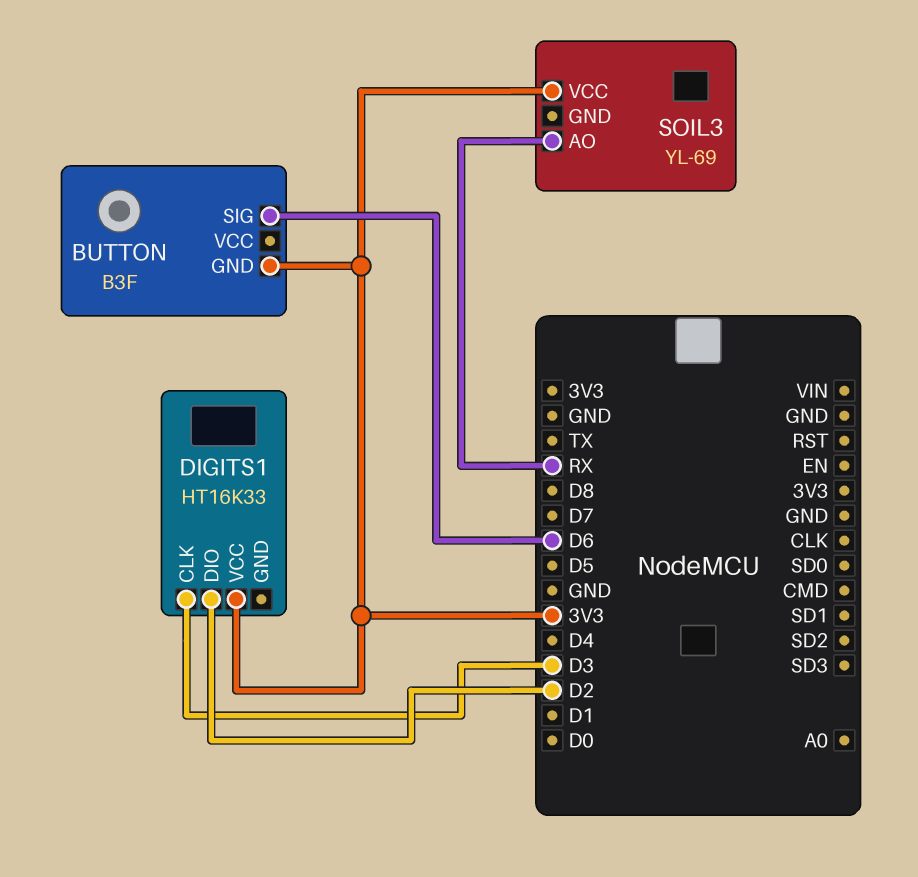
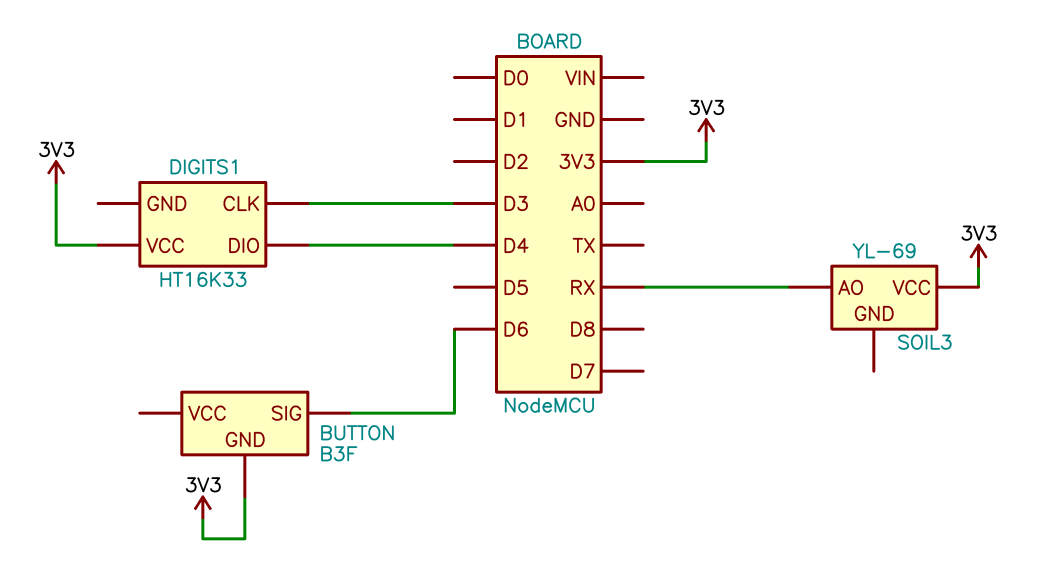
DIGITS1 pin DIO: D2 -> D4

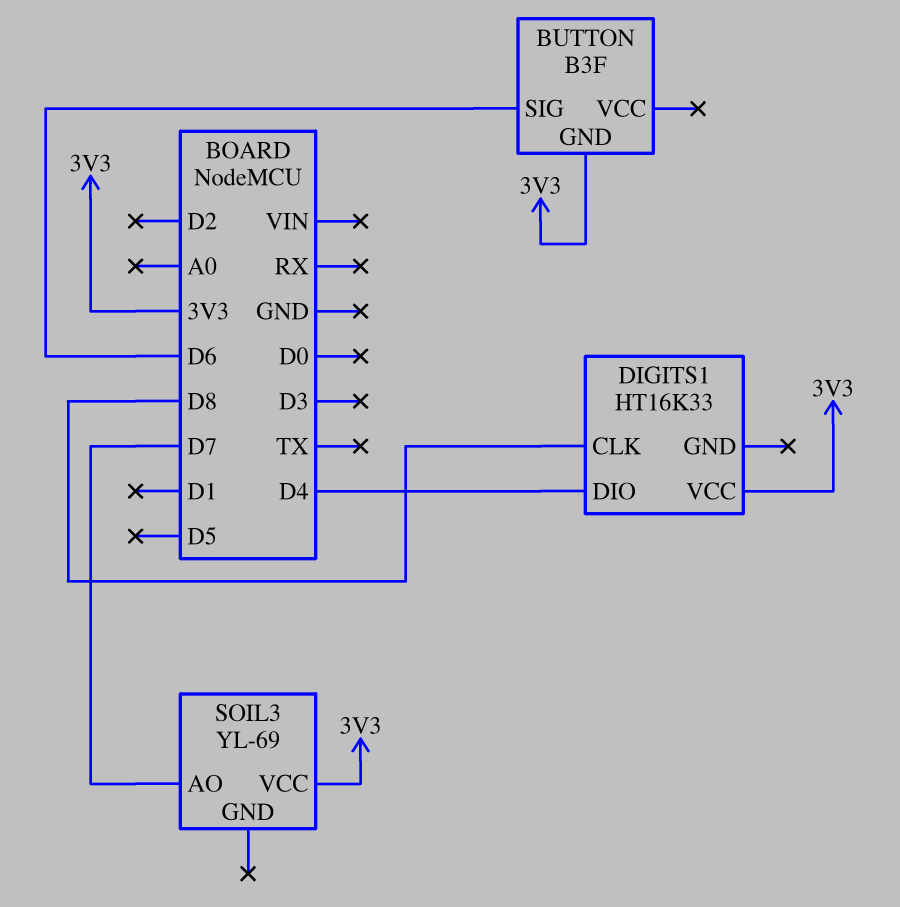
DIGITS1 pin CLK: D3 -> D8
SOIL3 pin AO: RX -> D7

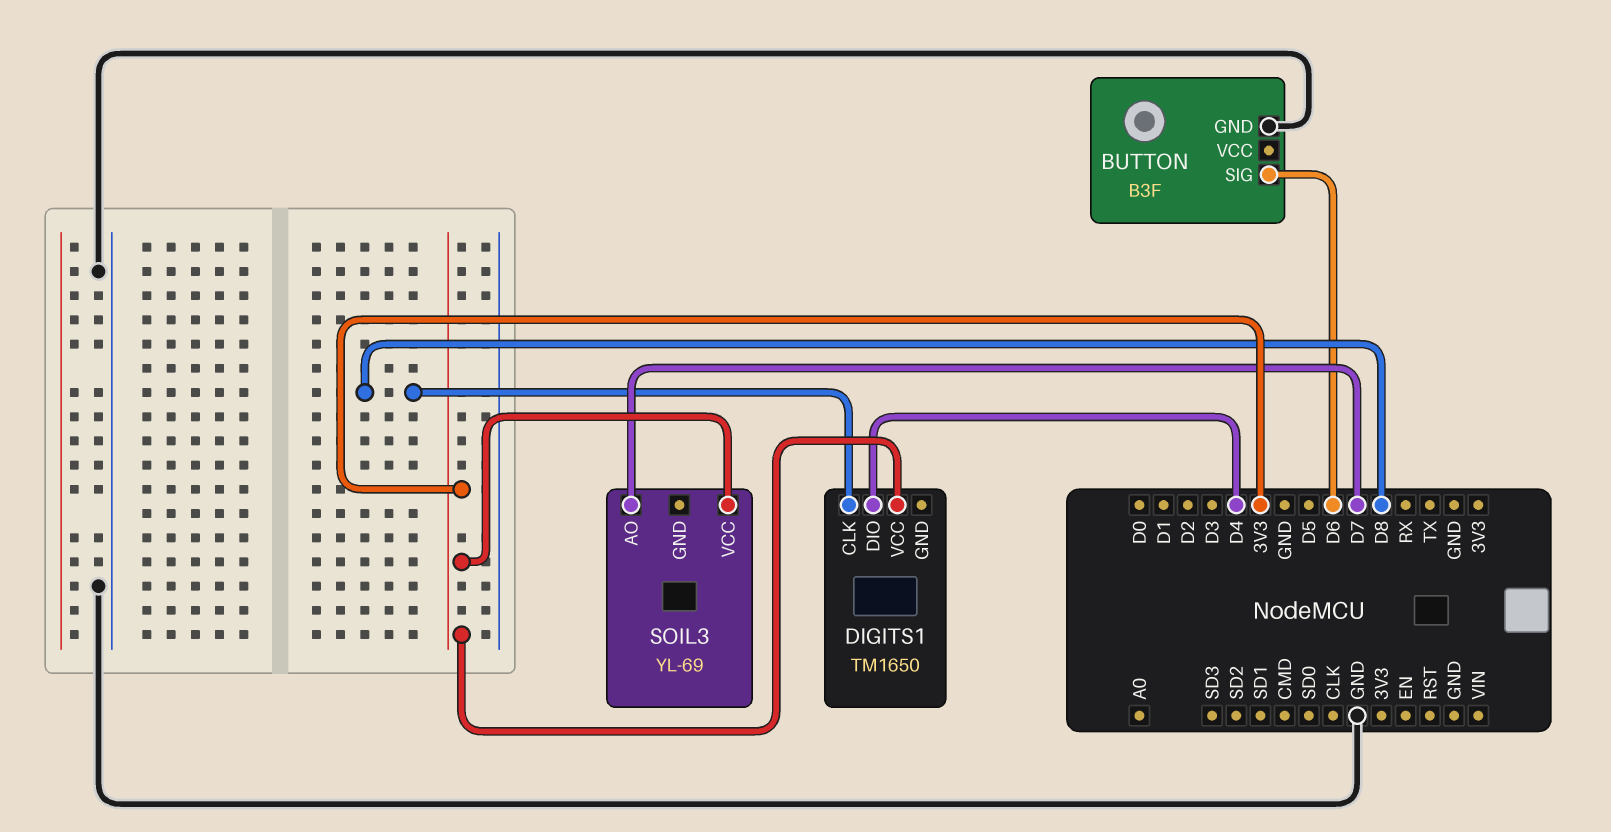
BUTTON pin GND: 3V3 -> GND
DIGITS1: HT16K33 -> TM1650

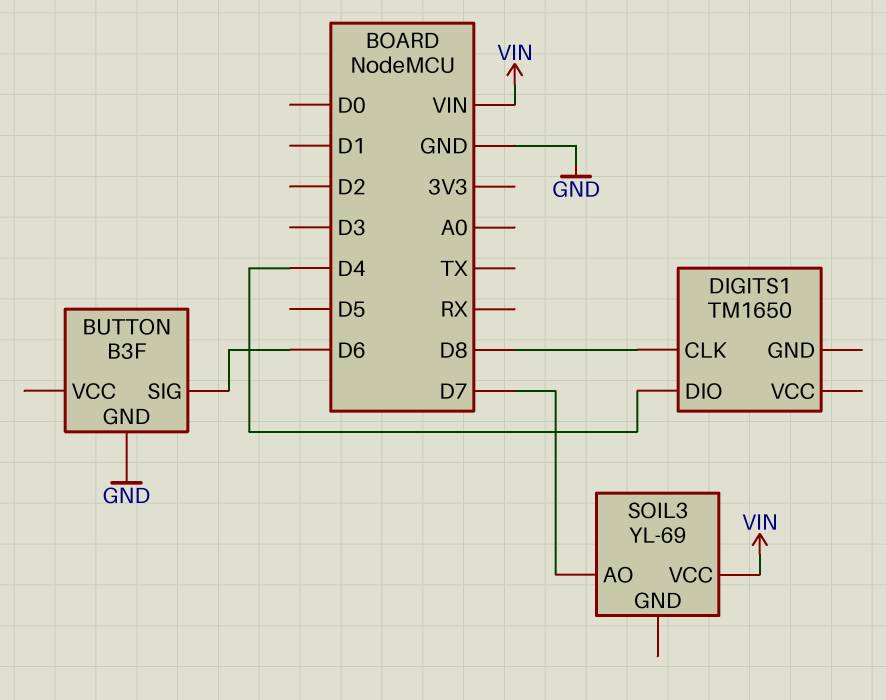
DIGITS1 pin VCC: 3V3 -> none
SOIL3 pin VCC: 3V3 -> VIN

